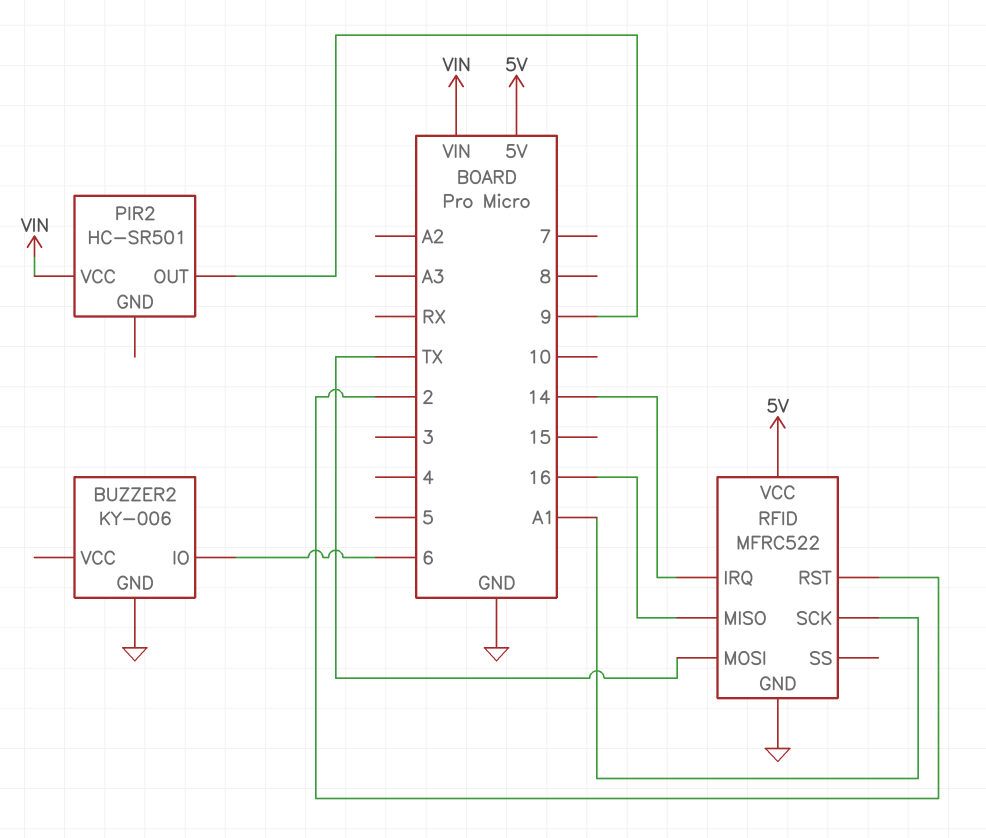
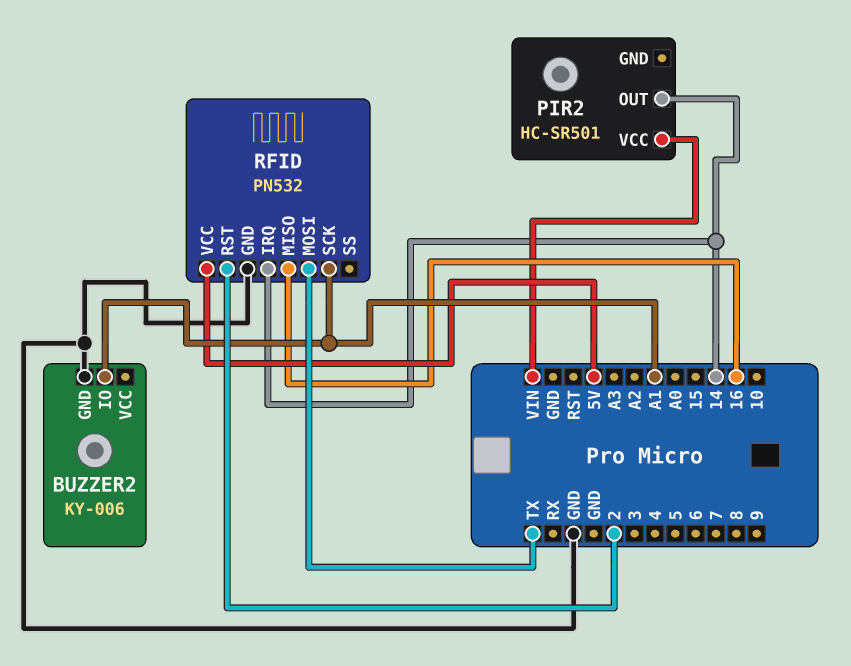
BUZZER2 pin IO: 6 -> A1
PIR2 pin OUT: 9 -> 14
RFID: MFRC522 -> PN532

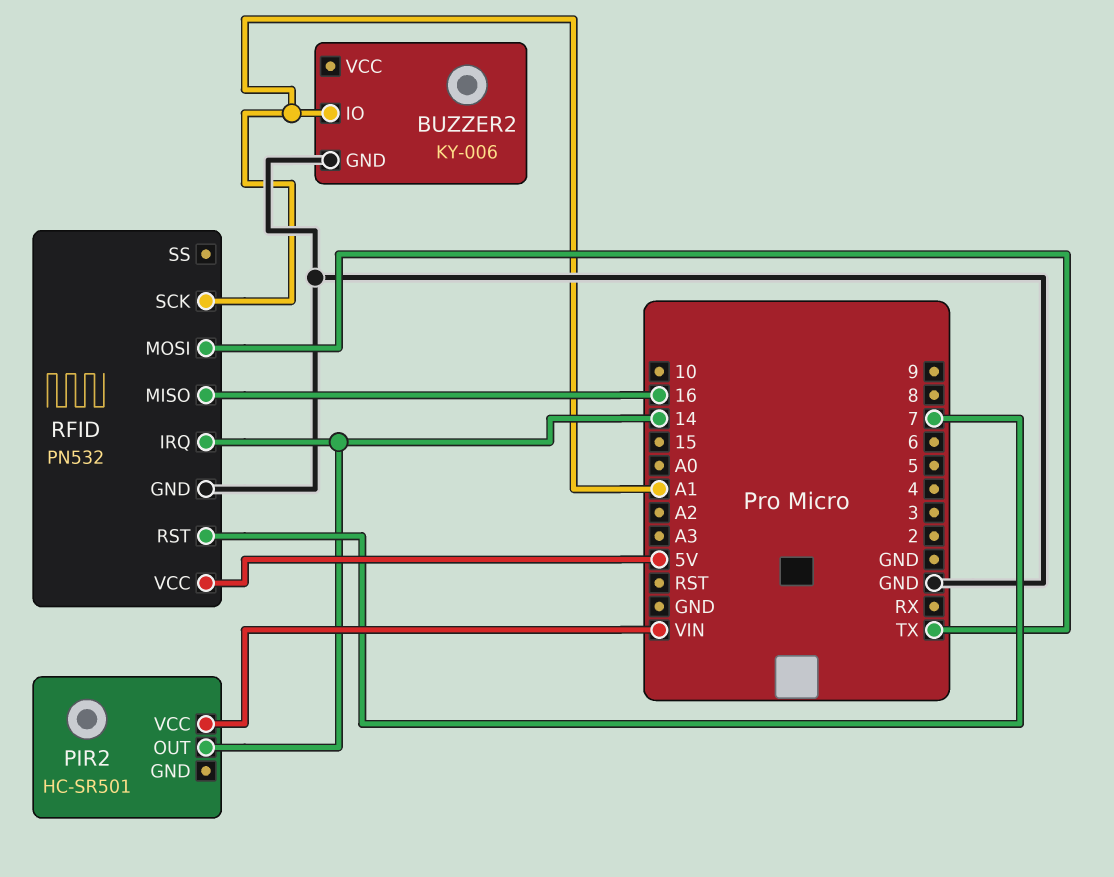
RFID pin RST: 2 -> 7

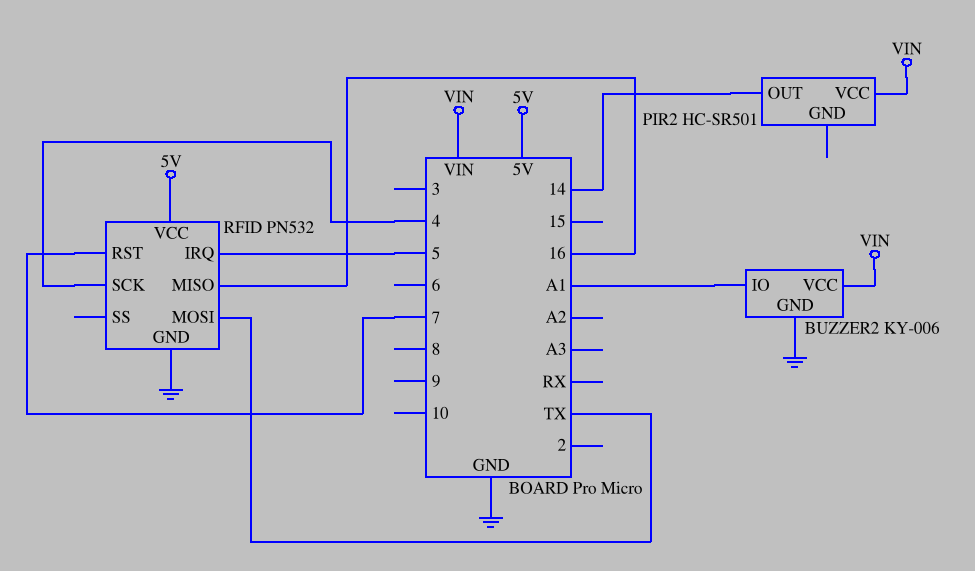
BUZZER2 pin VCC: none -> VIN
RFID pin IRQ: 14 -> 5
RFID pin SCK: A1 -> 4

